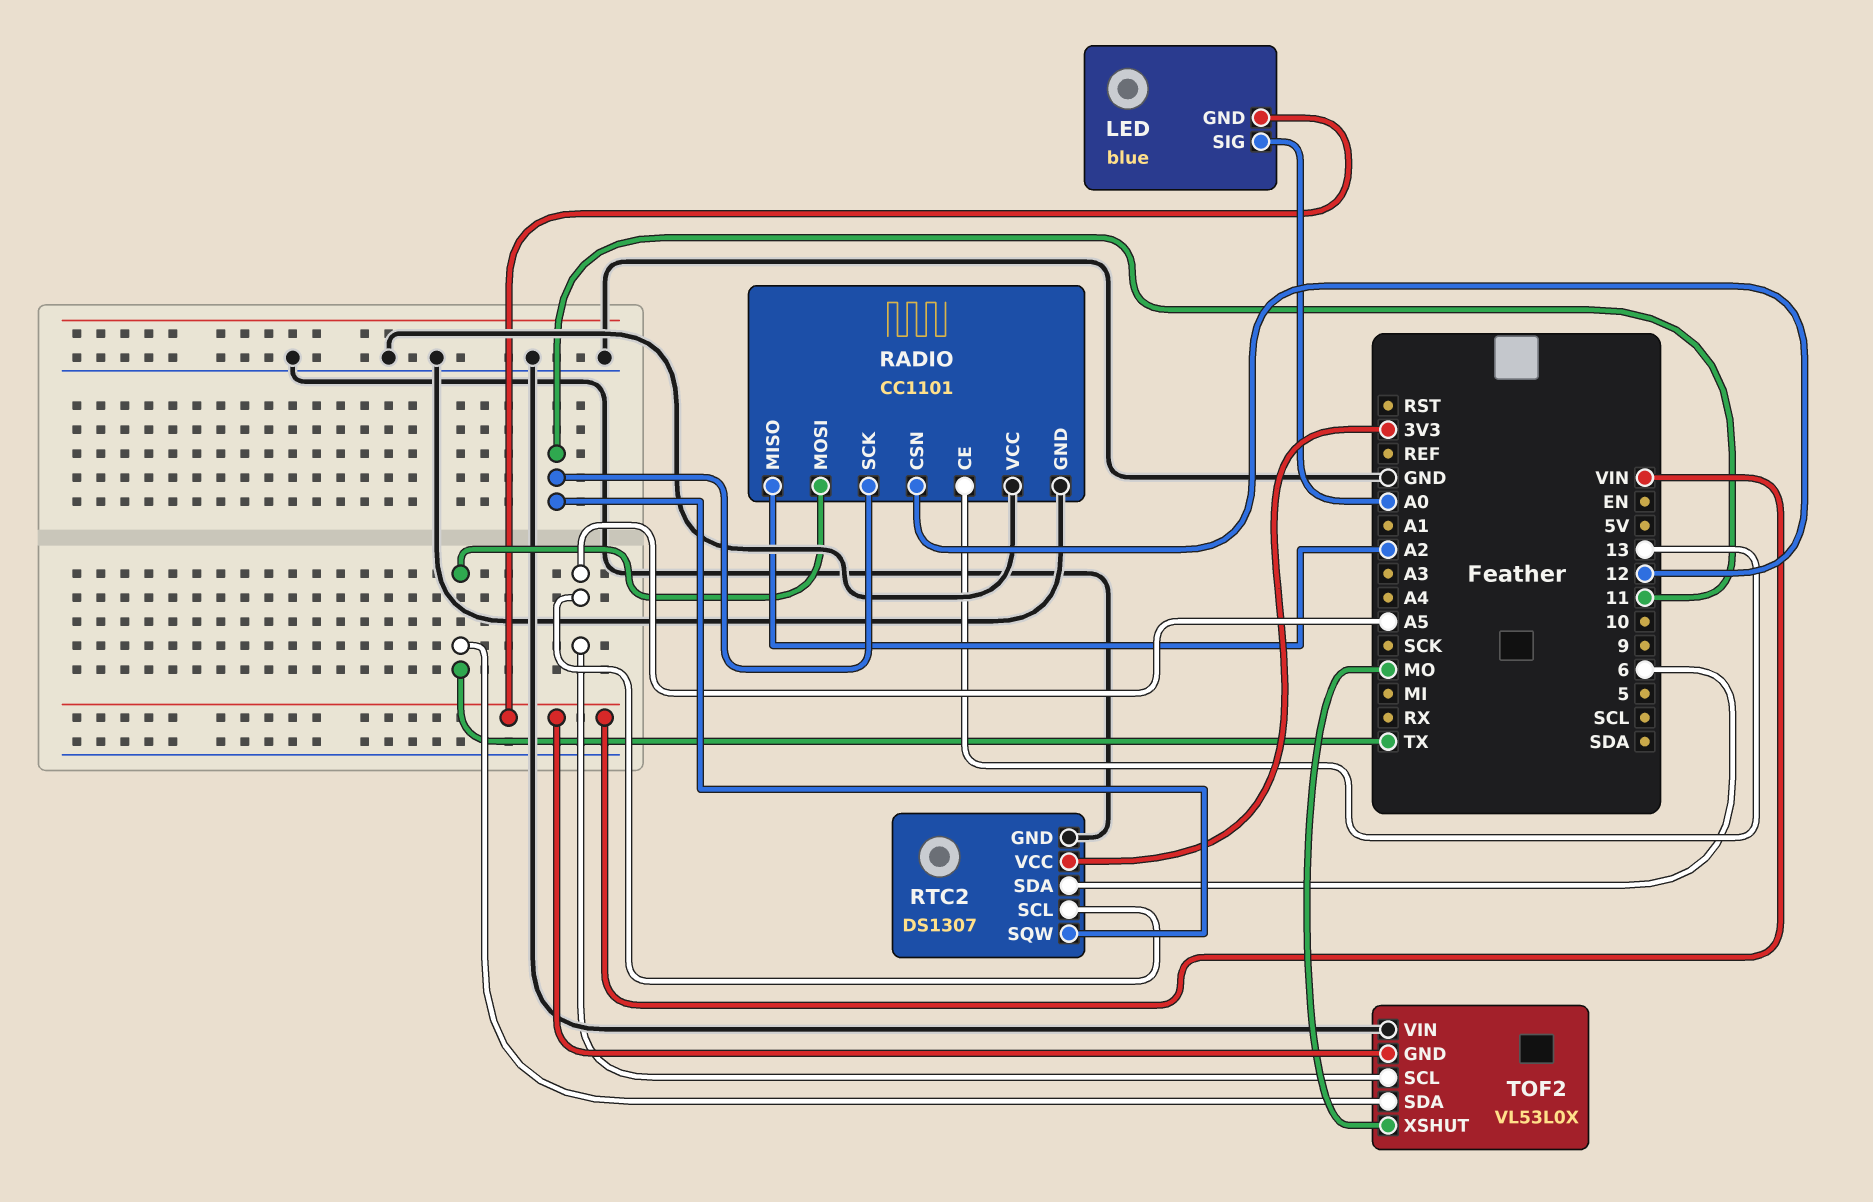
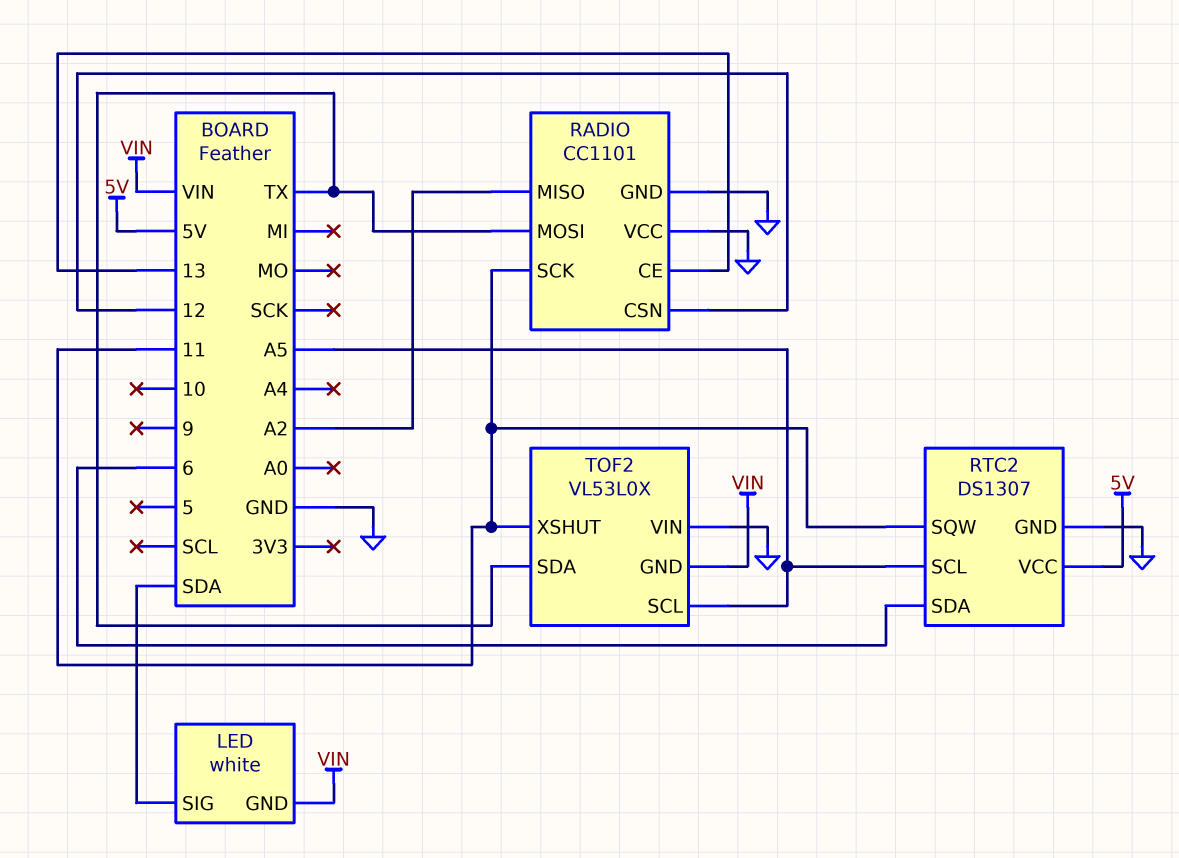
LED: blue -> white
LED pin SIG: A0 -> SDA
RTC2 pin VCC: 3V3 -> 5V
TOF2 pin XSHUT: MO -> 11

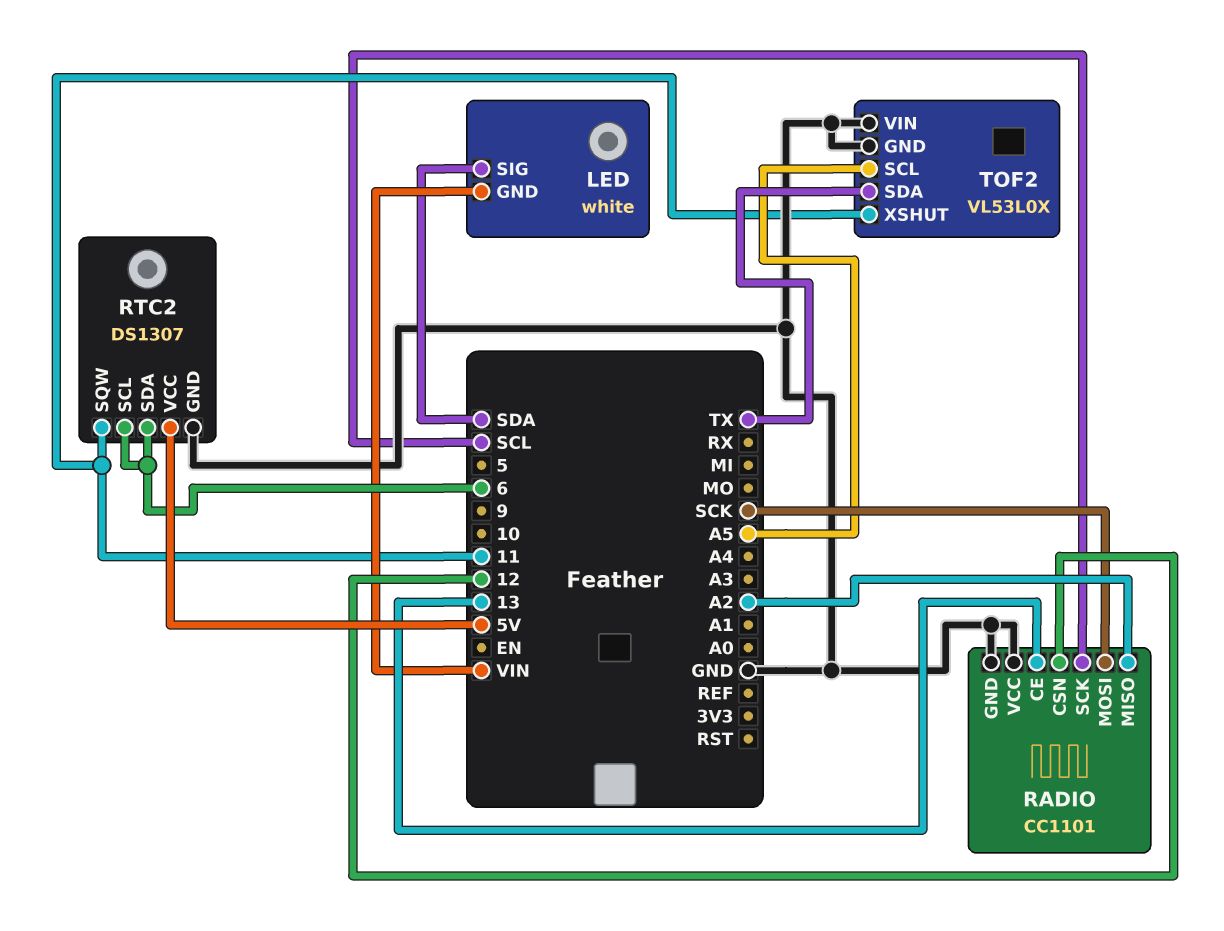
RADIO pin MOSI: TX -> SCK
RADIO pin SCK: 11 -> SCL
RTC2 pin SCL: A5 -> 6
TOF2 pin GND: VIN -> GND

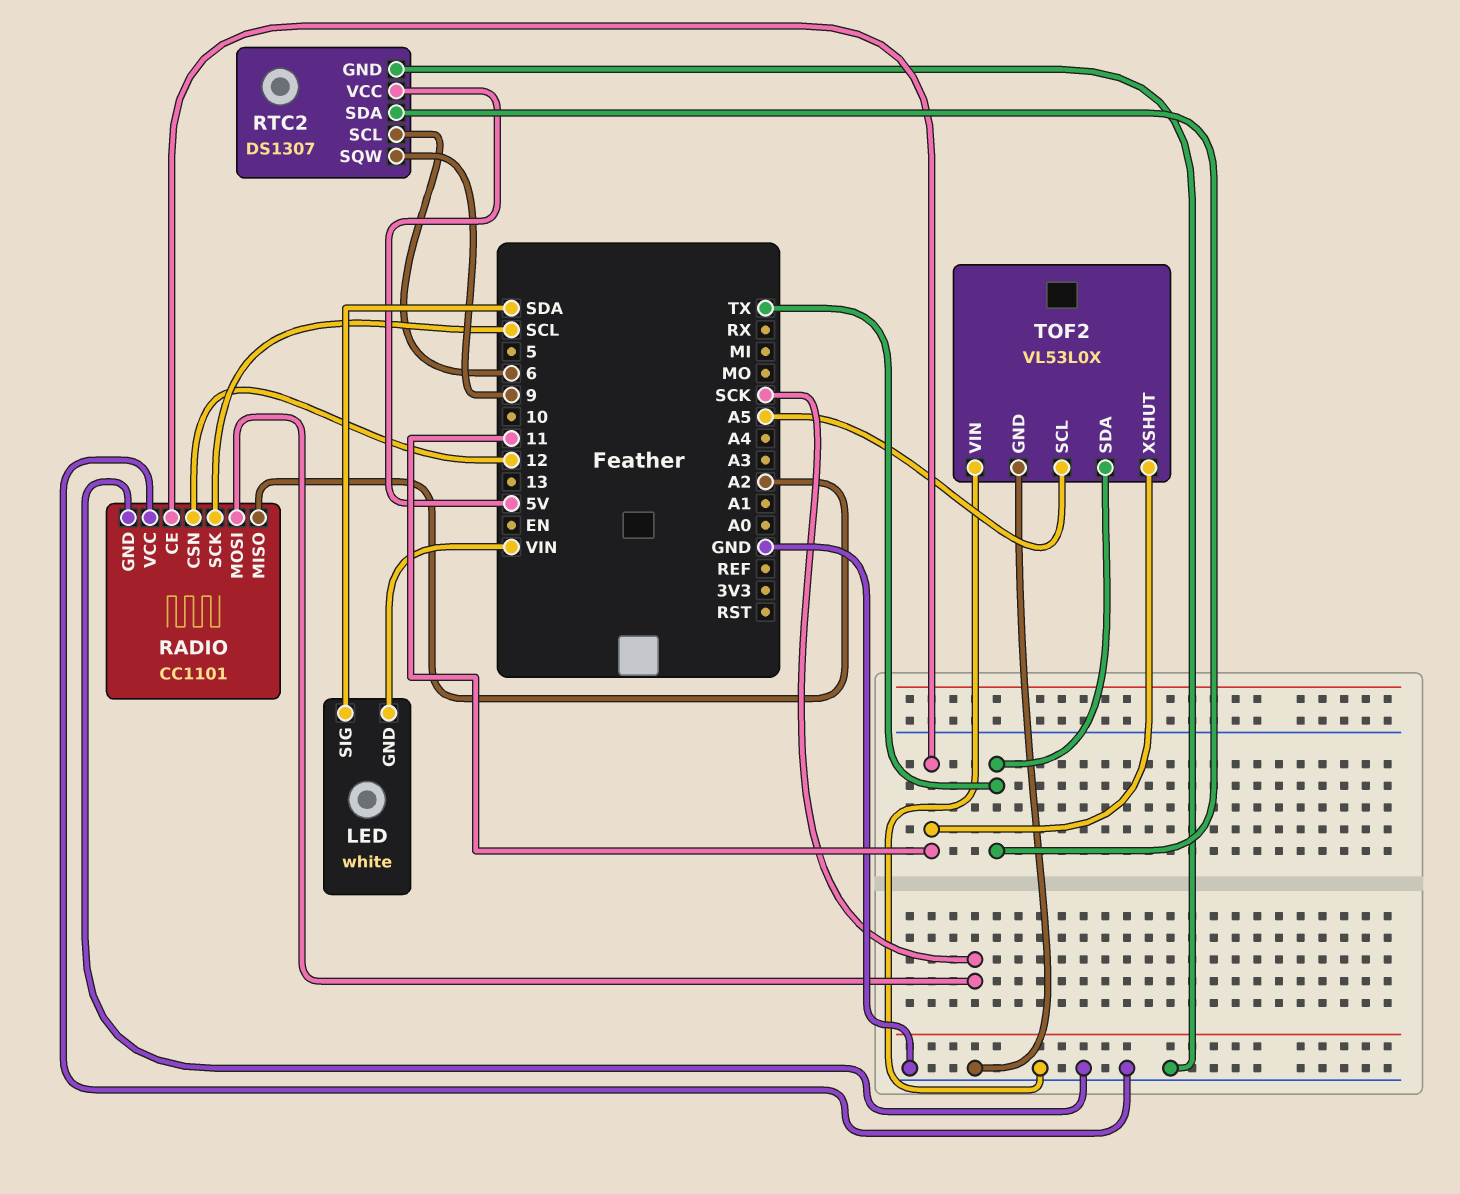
RADIO pin CE: 13 -> 11
RTC2 pin SDA: 6 -> TX
RTC2 pin SQW: 11 -> 9

